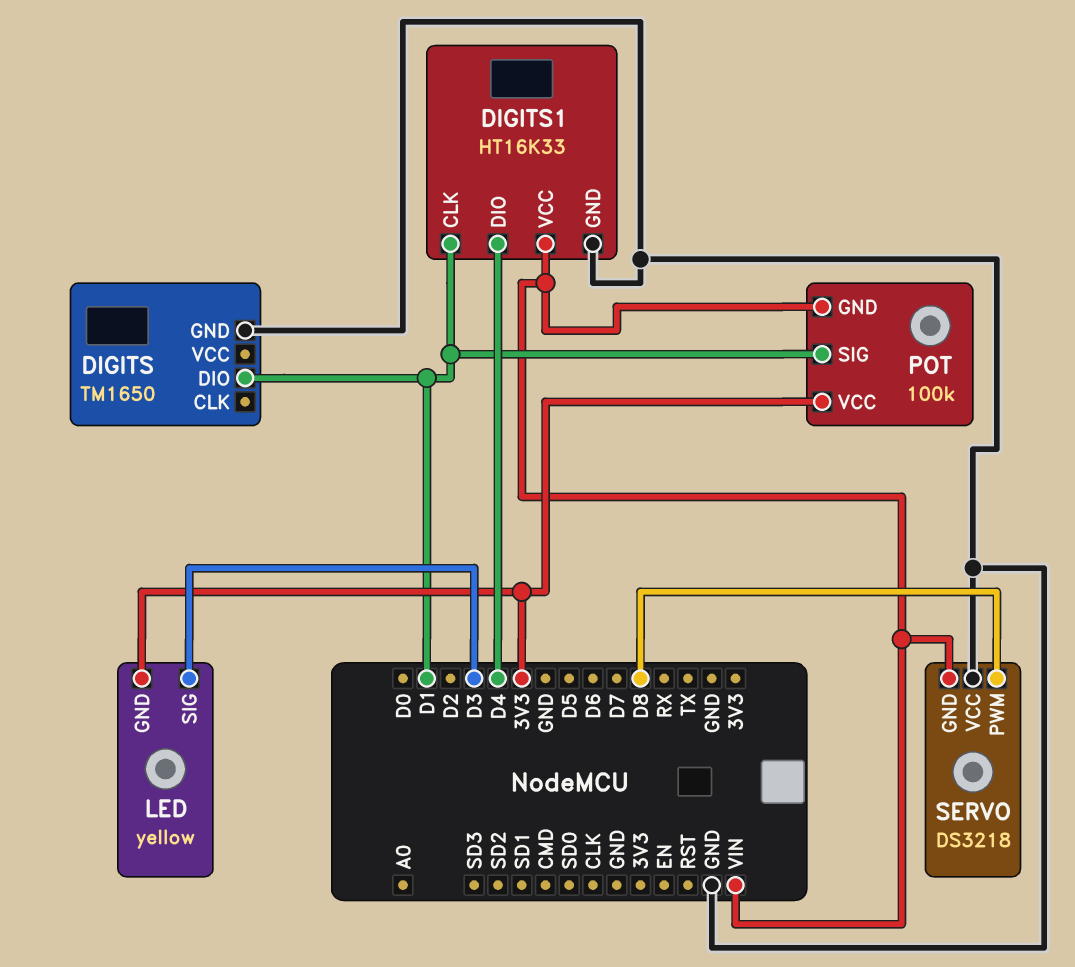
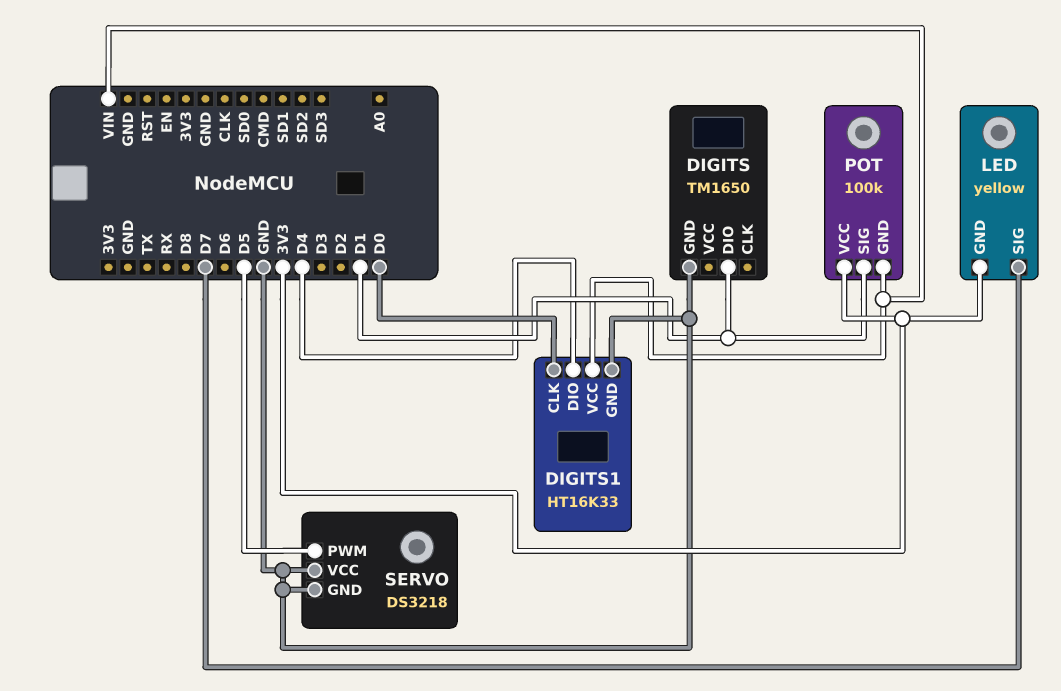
DIGITS1 pin CLK: D1 -> D0
LED pin SIG: D3 -> D7
SERVO pin GND: VIN -> GND
SERVO pin PWM: D8 -> D5

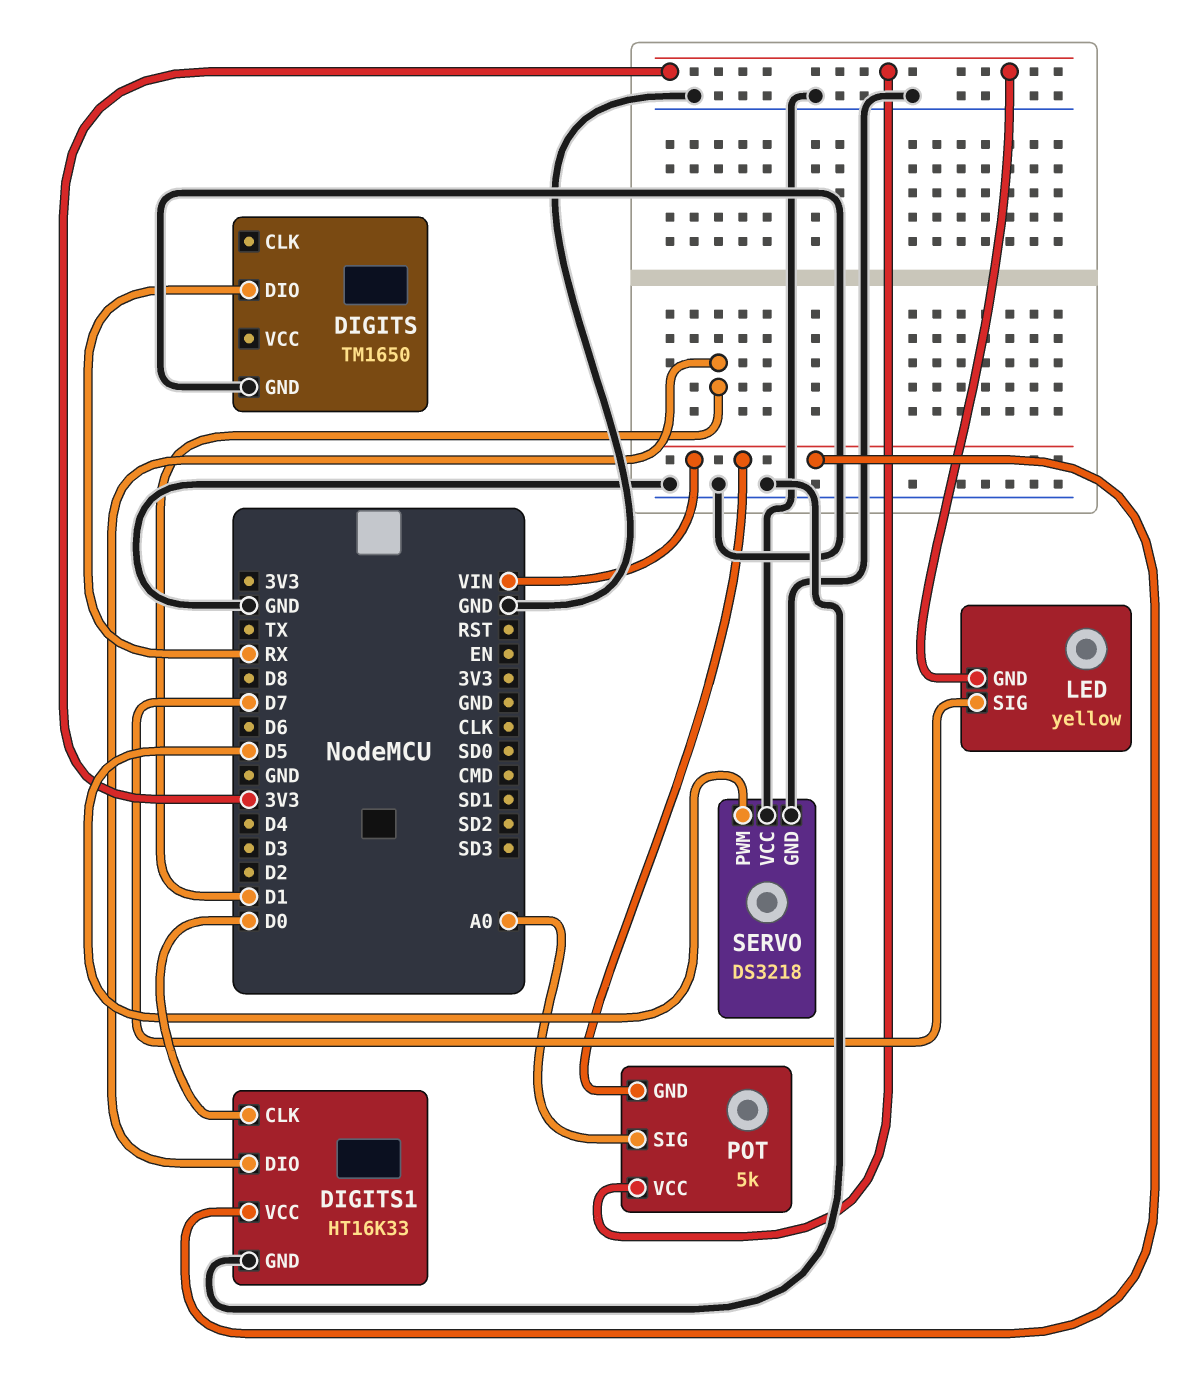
DIGITS pin DIO: D1 -> RX
DIGITS1 pin DIO: D4 -> D1
POT: 100k -> 5k
POT pin SIG: D1 -> A0

